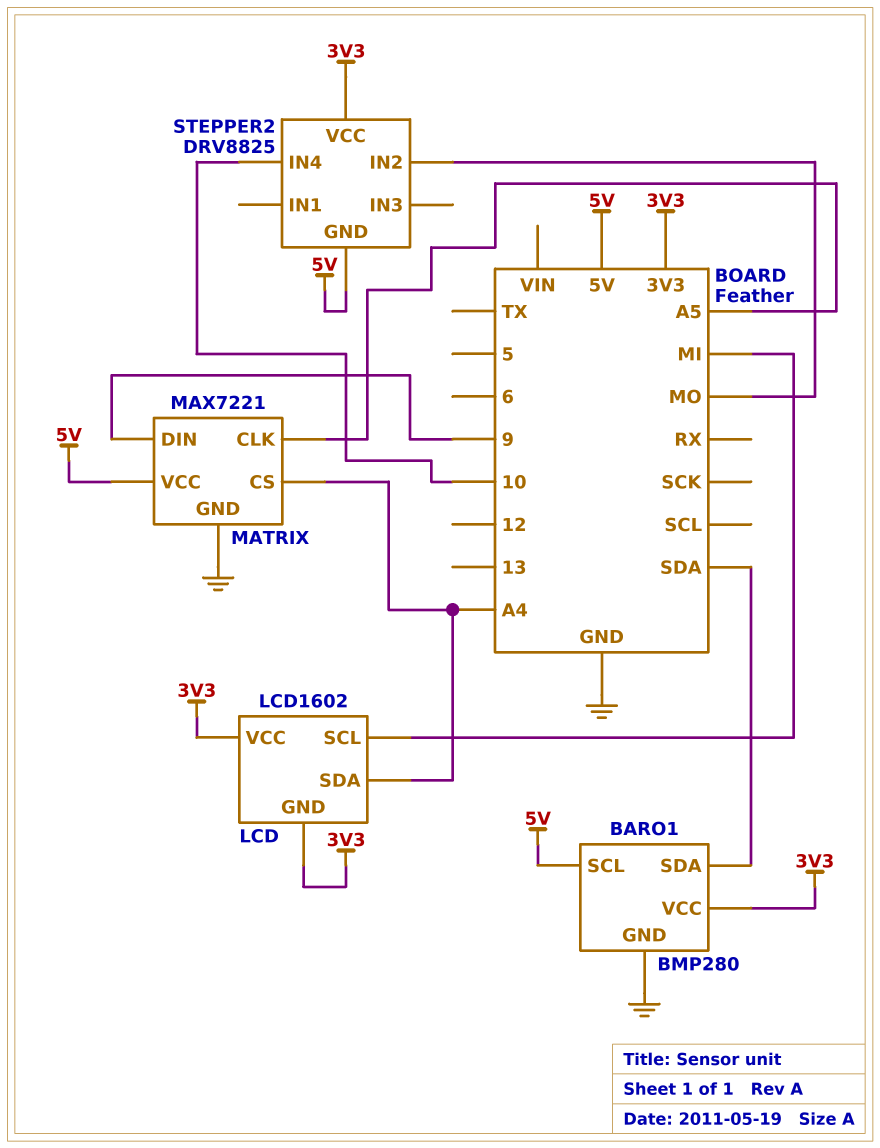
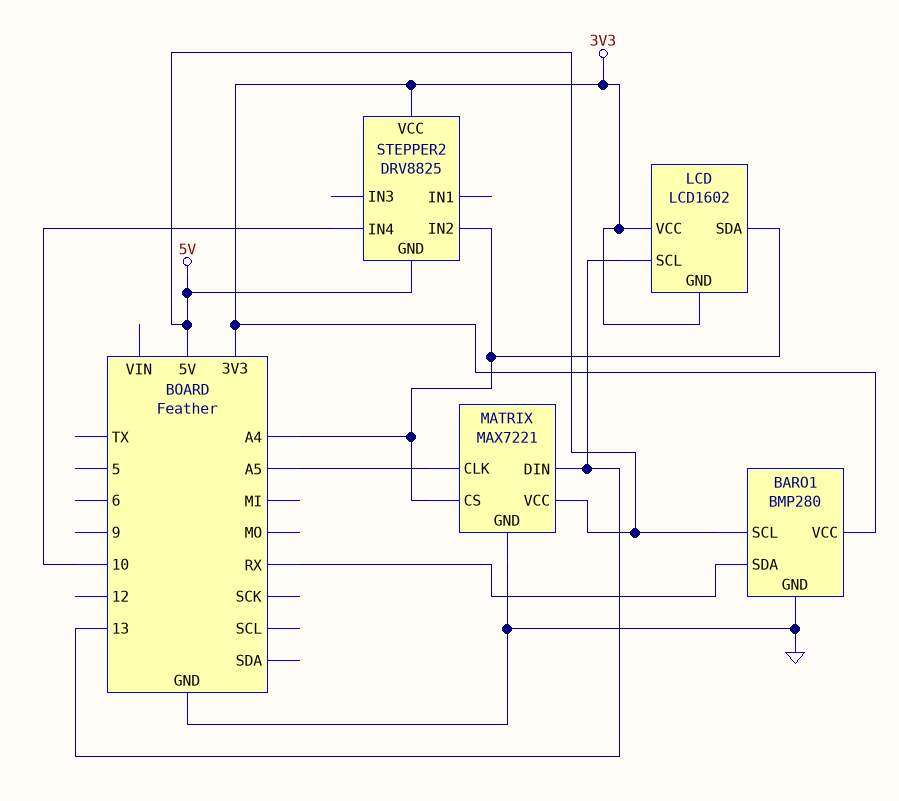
BARO1 pin SDA: SDA -> RX
LCD pin SCL: MI -> 13
MATRIX pin DIN: 9 -> 13
STEPPER2 pin IN2: MO -> A4

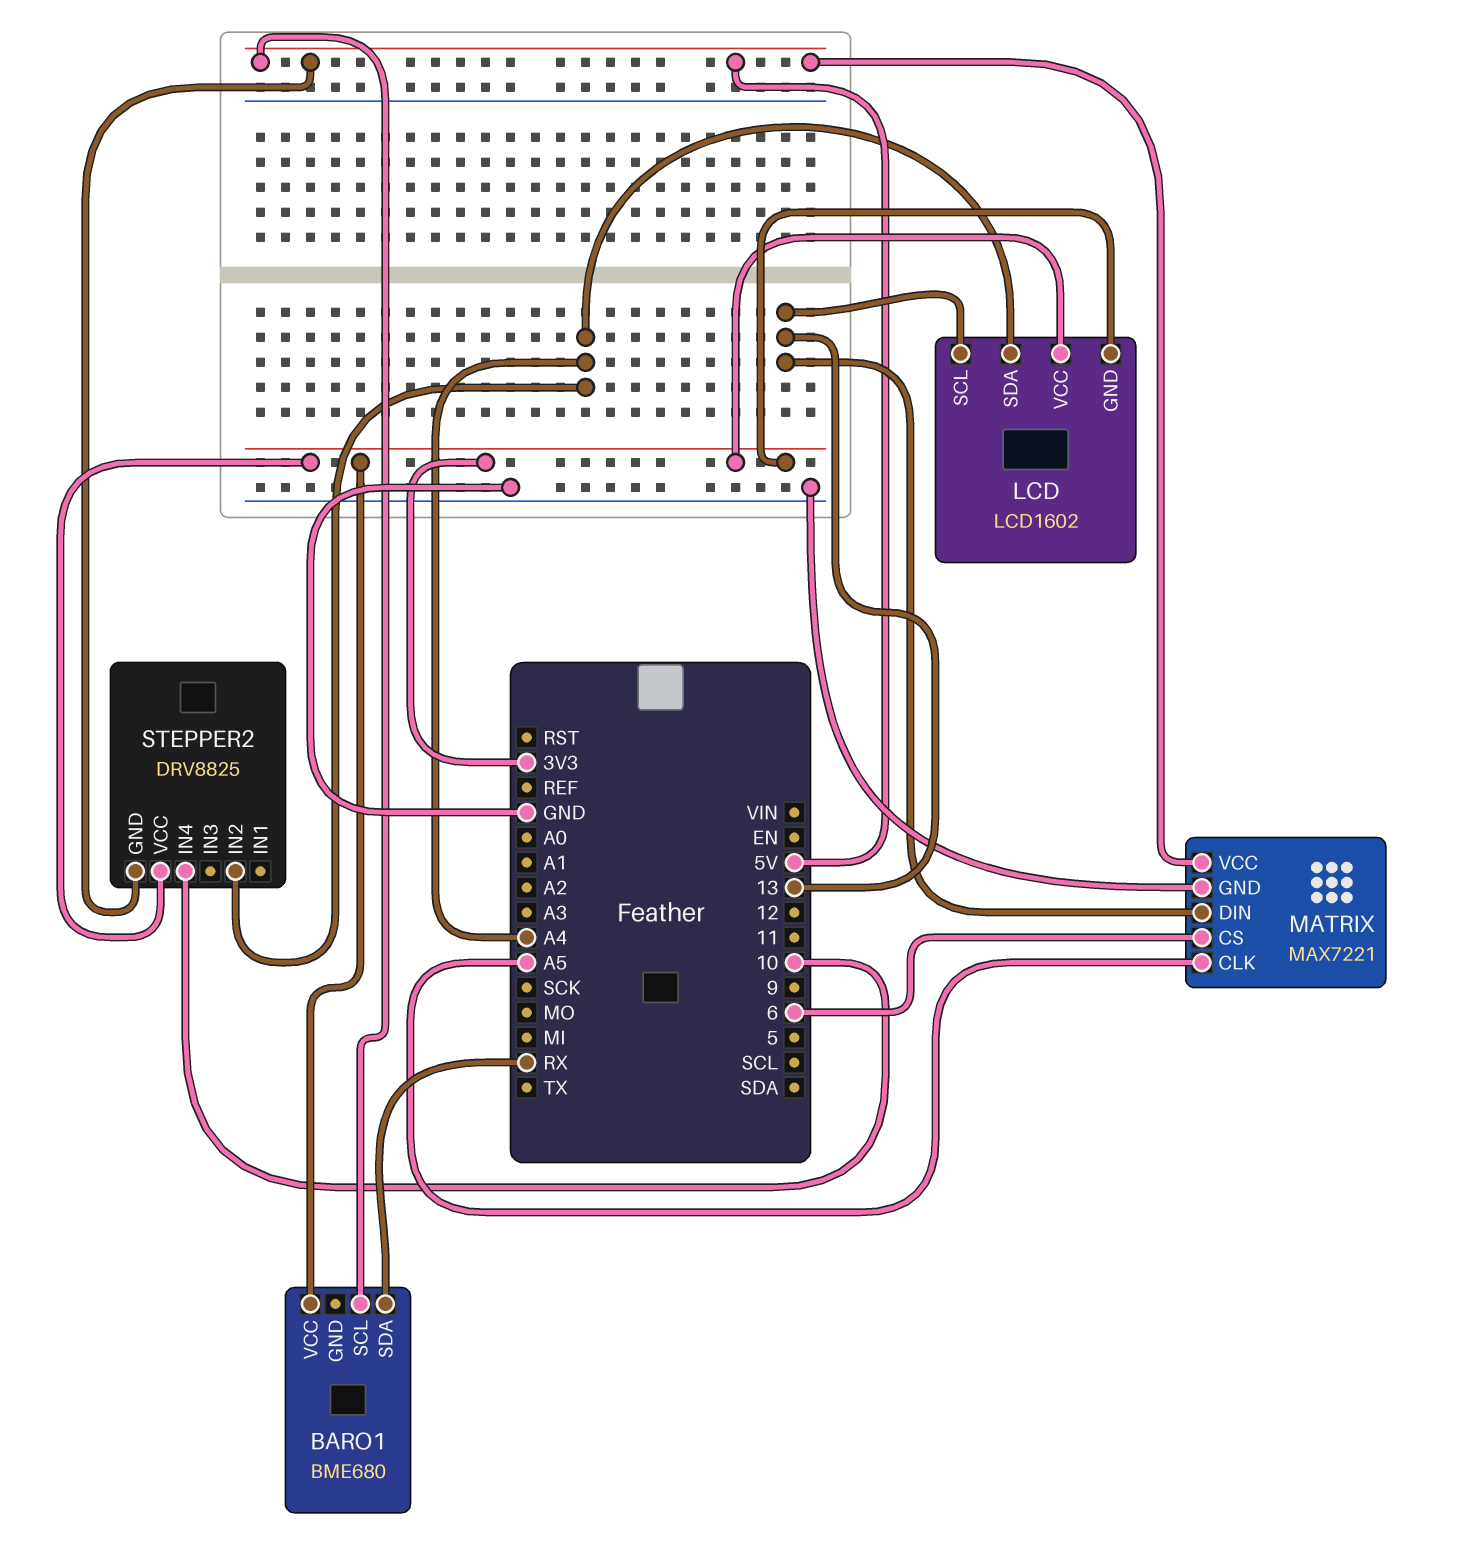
BARO1: BMP280 -> BME680
BARO1 pin GND: GND -> none
MATRIX pin CS: A4 -> 6

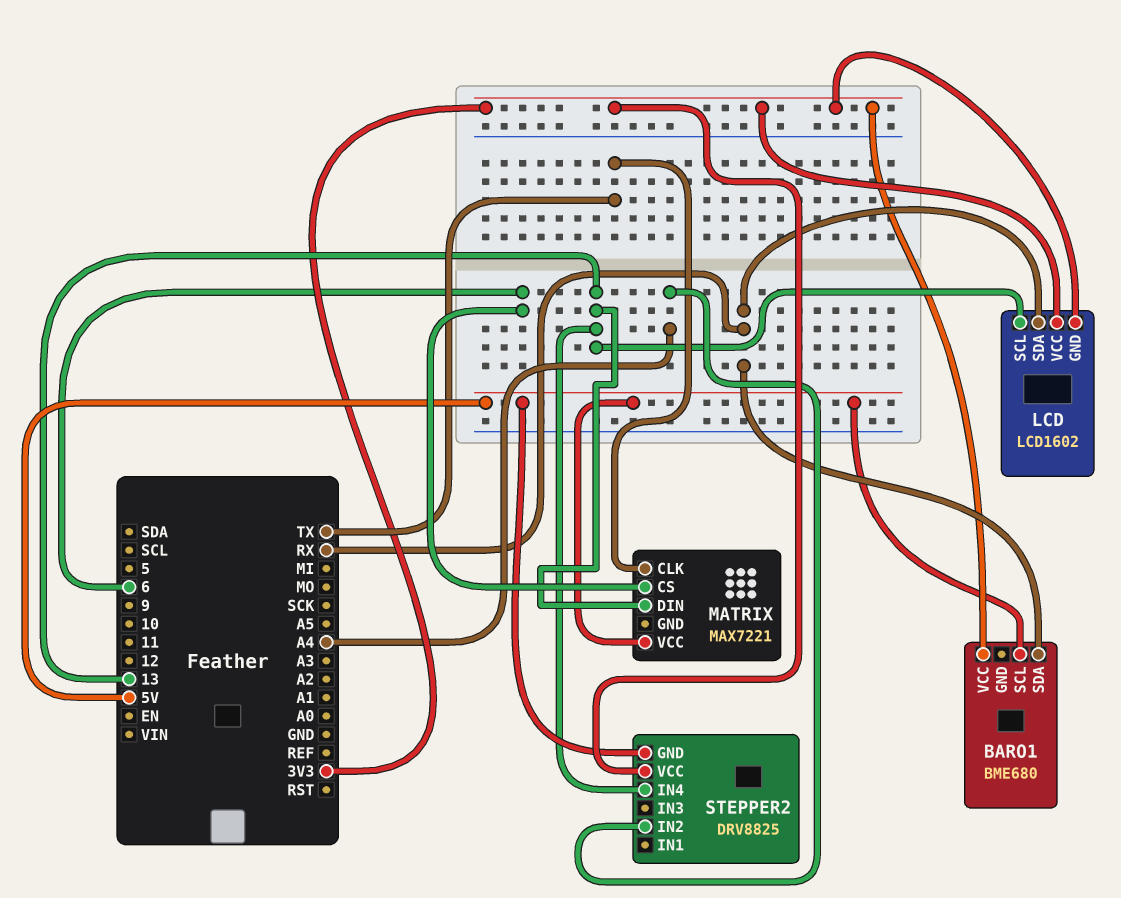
LCD pin SDA: A4 -> RX
MATRIX pin CLK: A5 -> TX
MATRIX pin GND: GND -> none
STEPPER2 pin IN4: 10 -> 13

